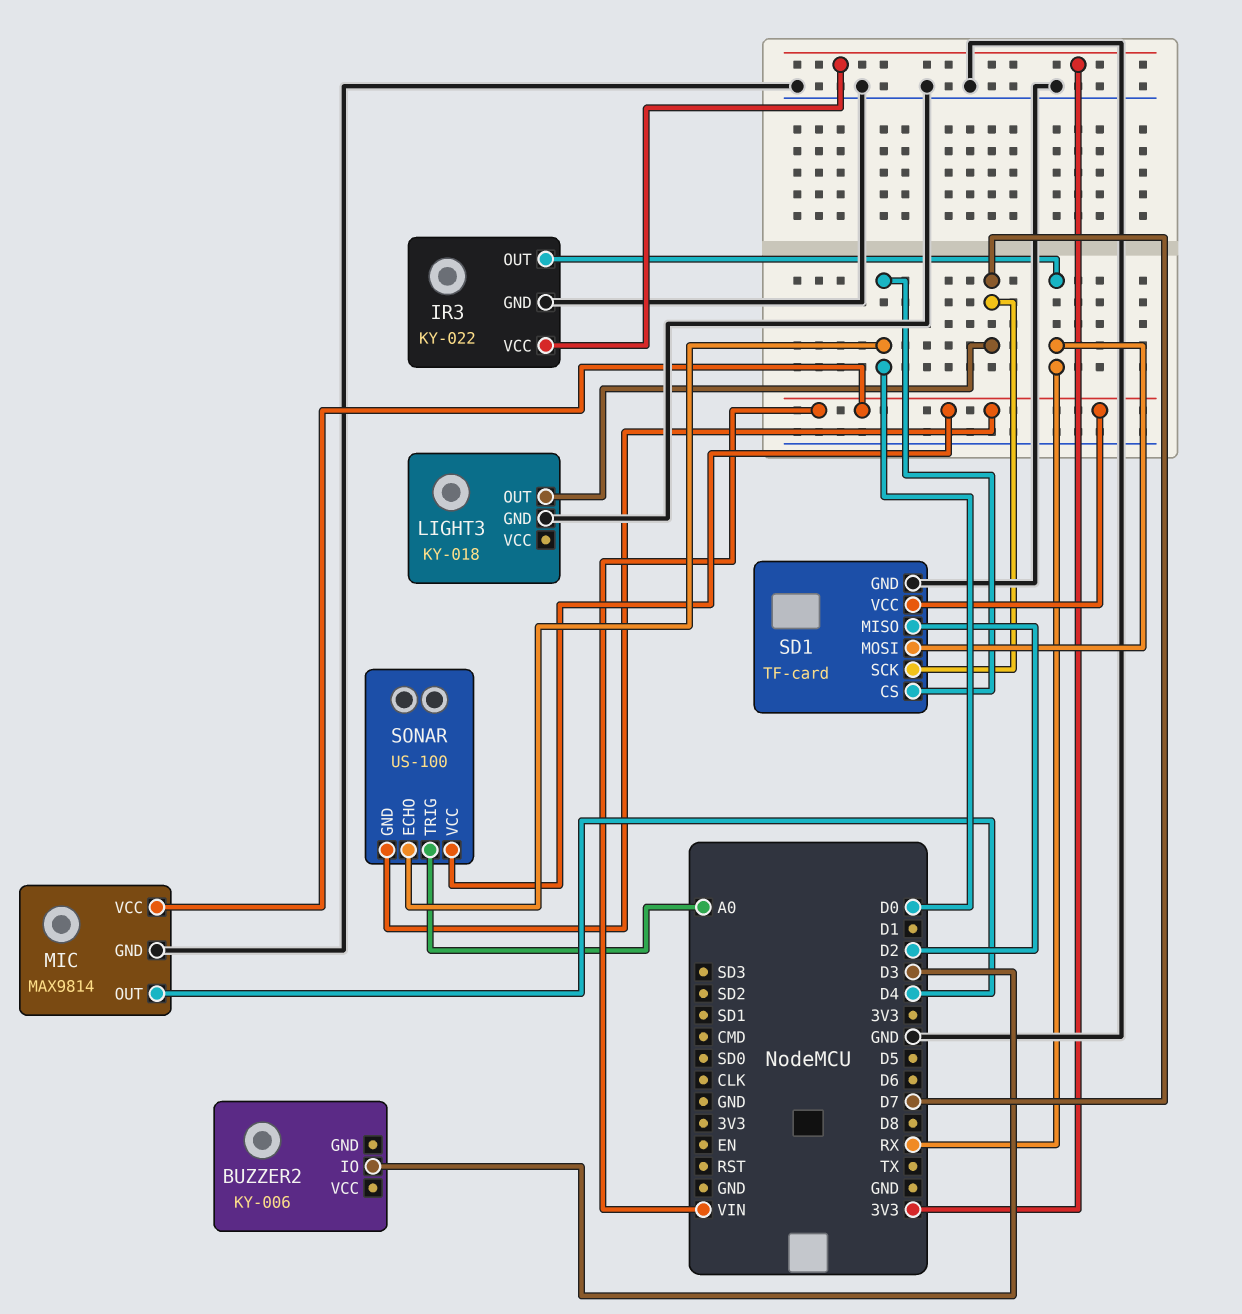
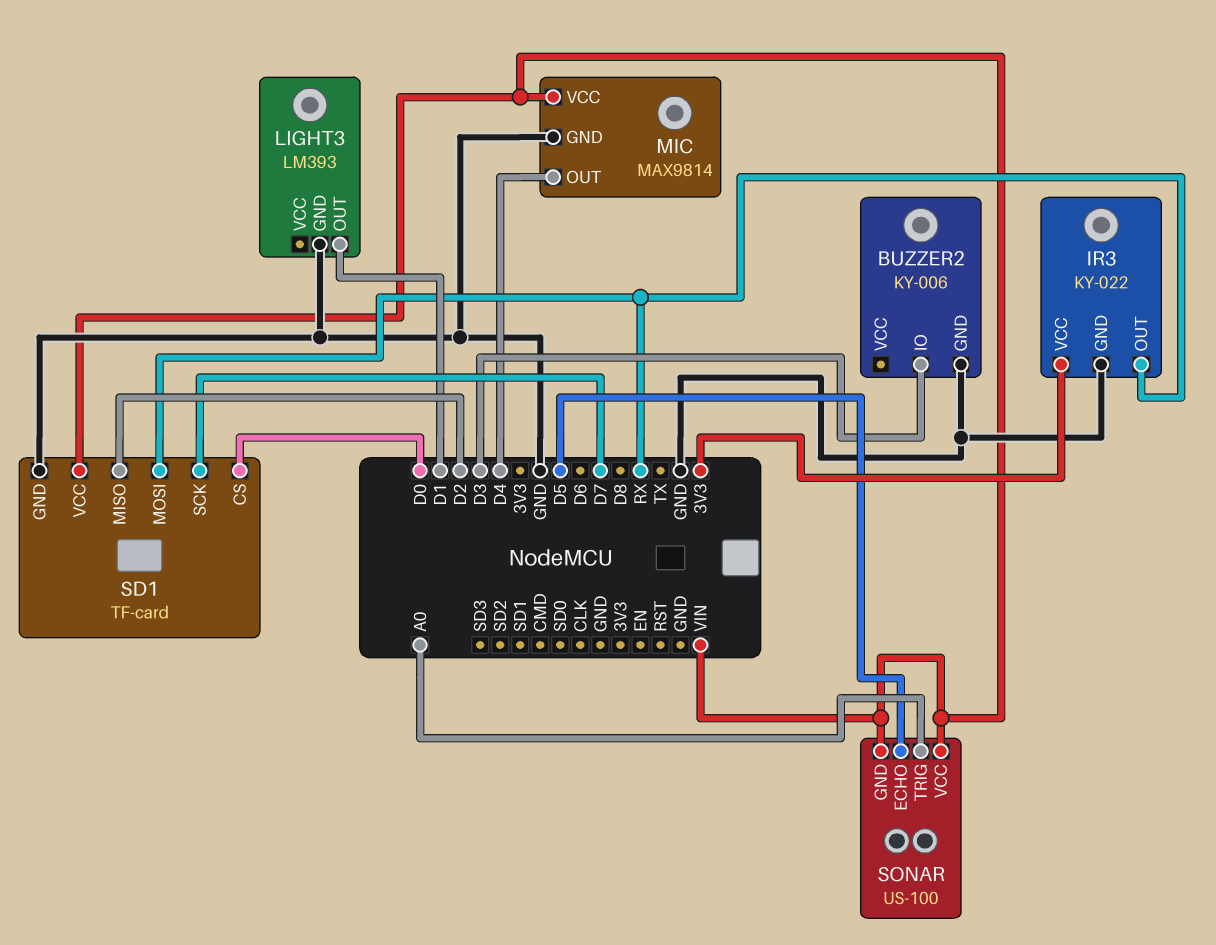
BUZZER2 pin GND: none -> GND
LIGHT3: KY-018 -> LM393
LIGHT3 pin OUT: D7 -> D1
SONAR pin ECHO: D0 -> D5

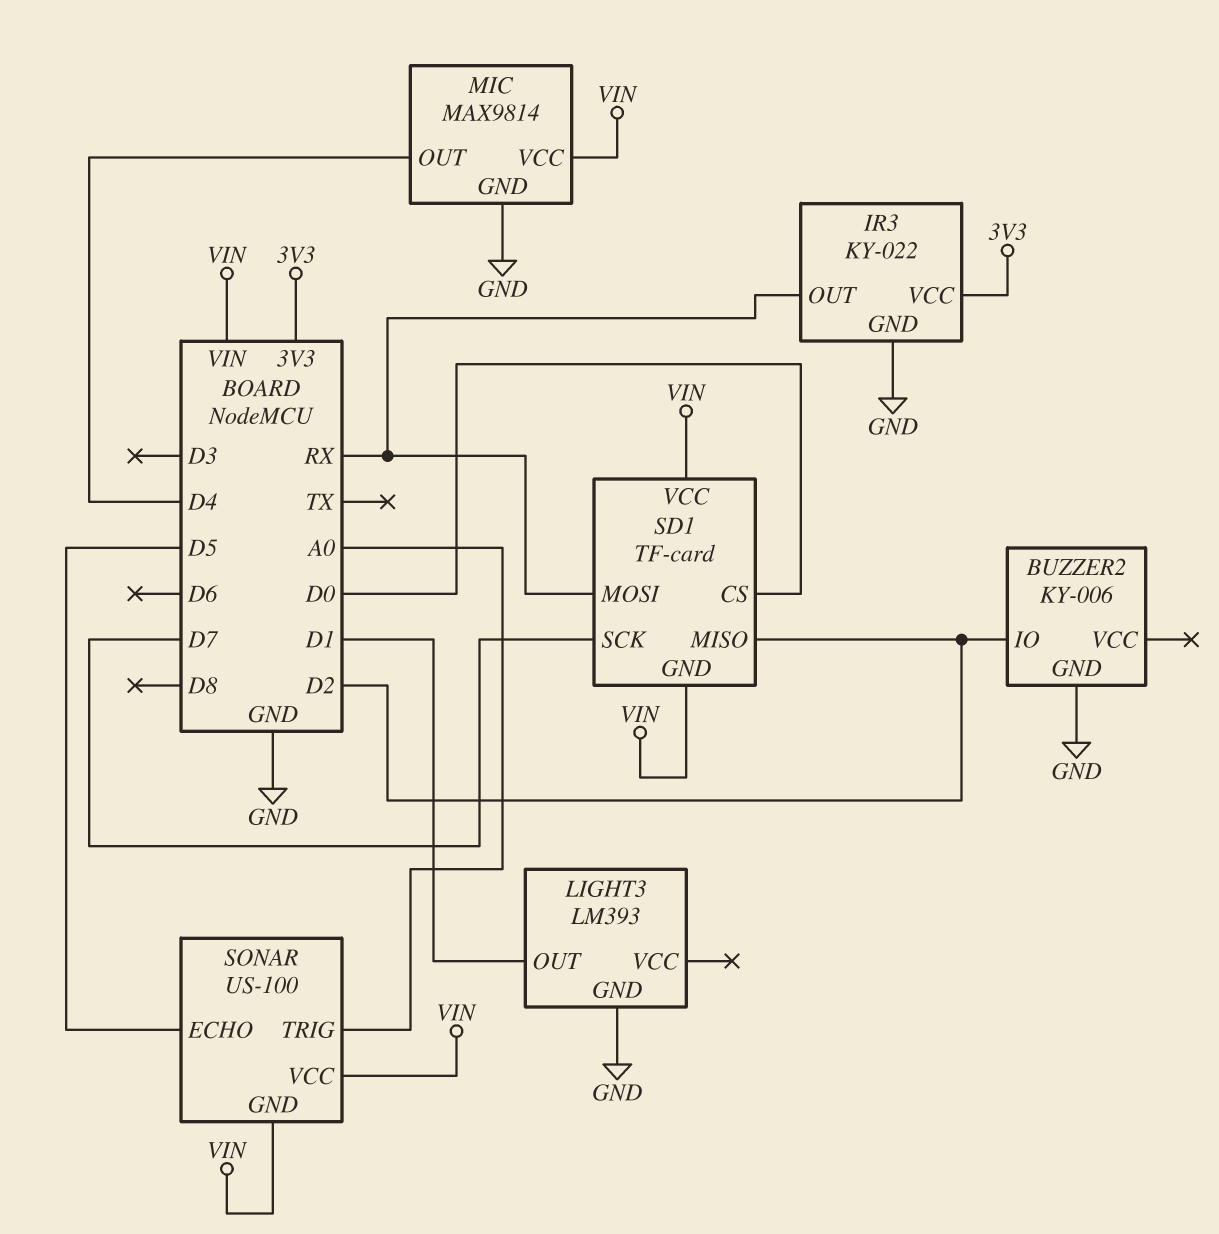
BUZZER2 pin IO: D3 -> D2
SD1 pin GND: GND -> VIN

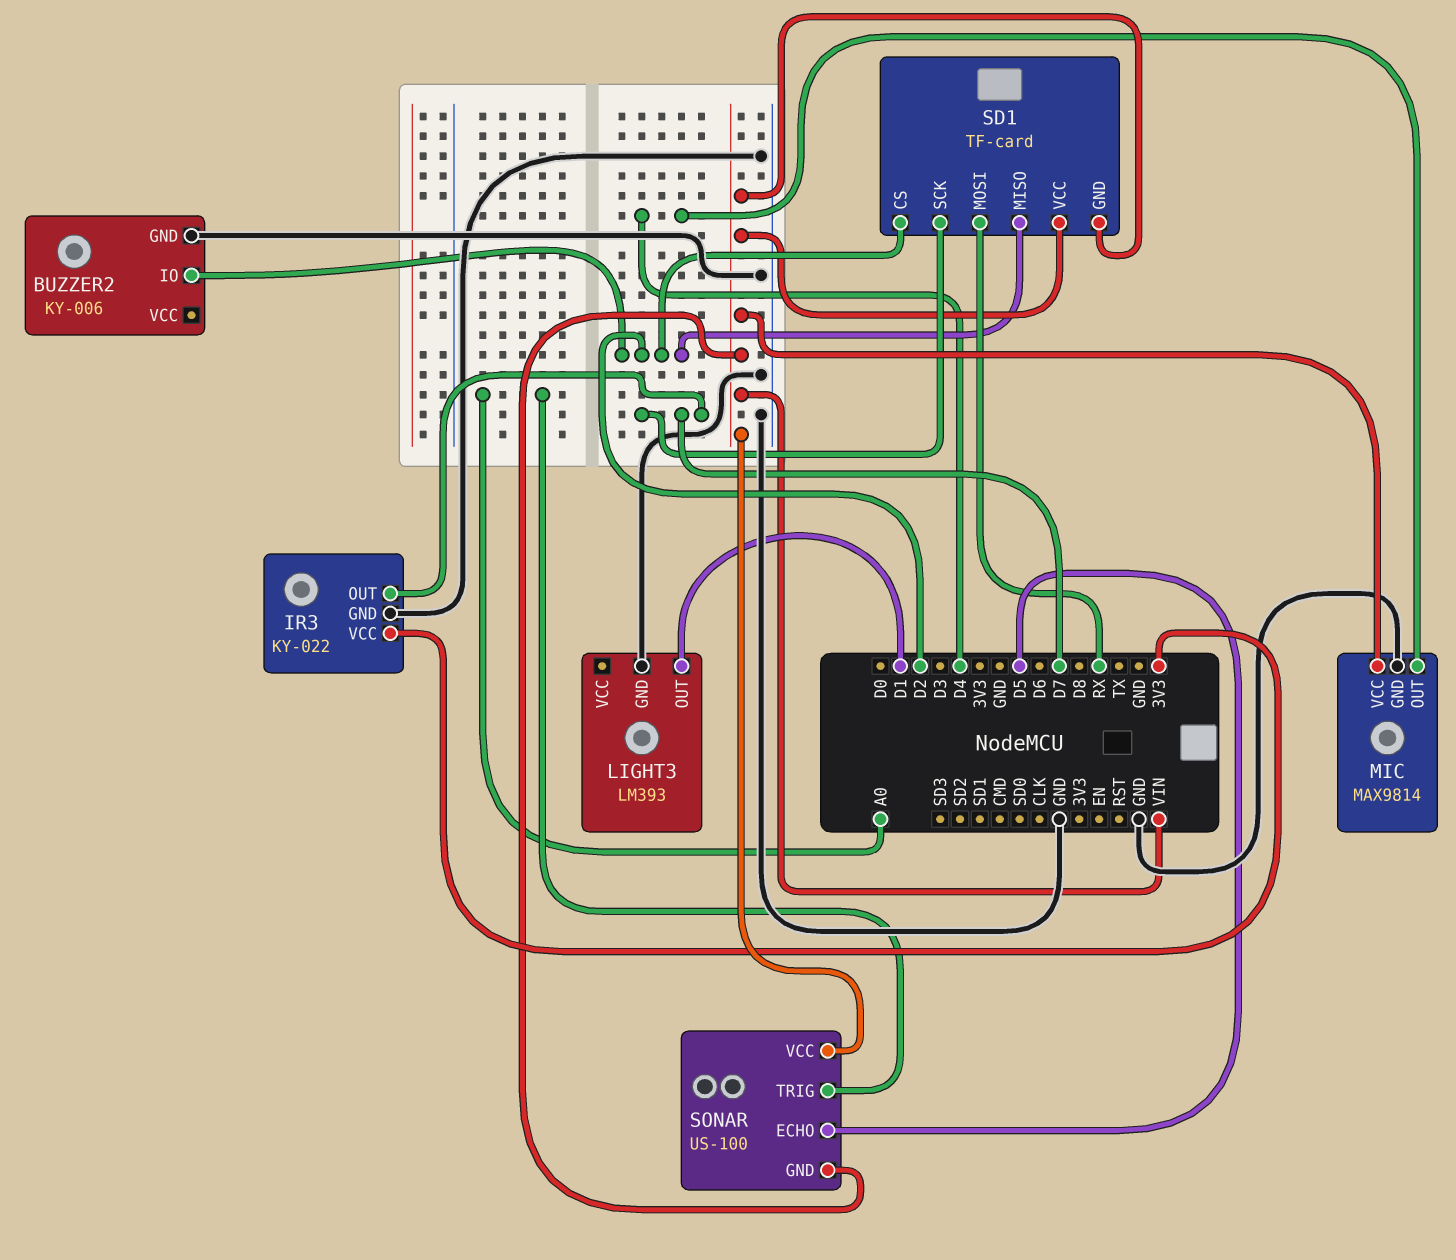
IR3 pin OUT: RX -> D7
SD1 pin CS: D0 -> D2

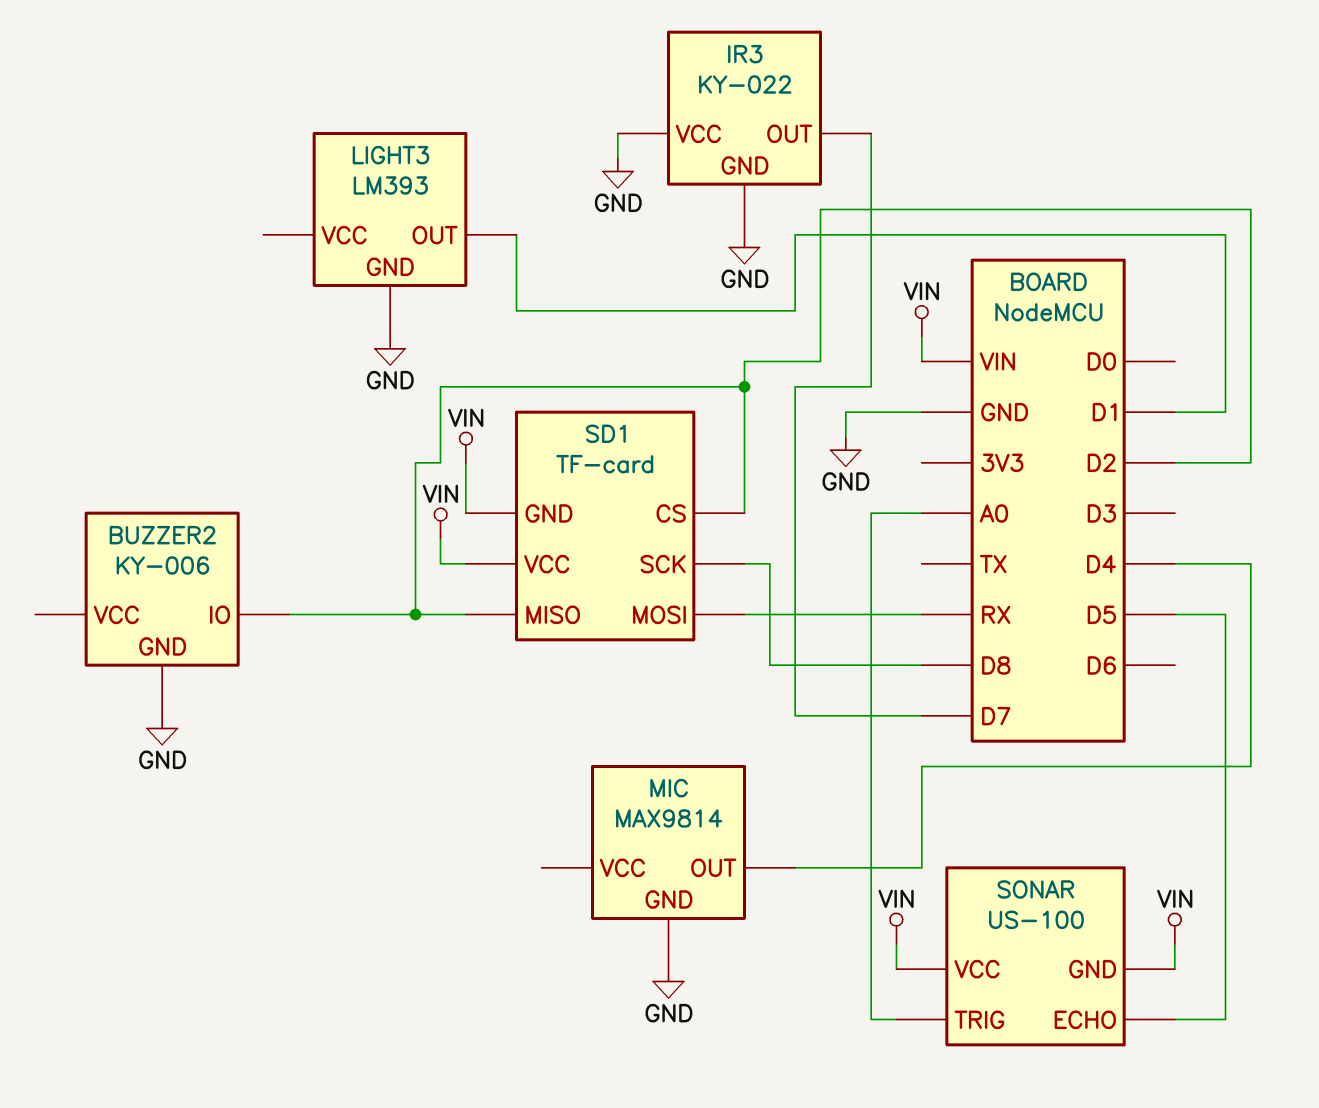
IR3 pin VCC: 3V3 -> GND
MIC pin VCC: VIN -> none
SD1 pin SCK: D7 -> D8

